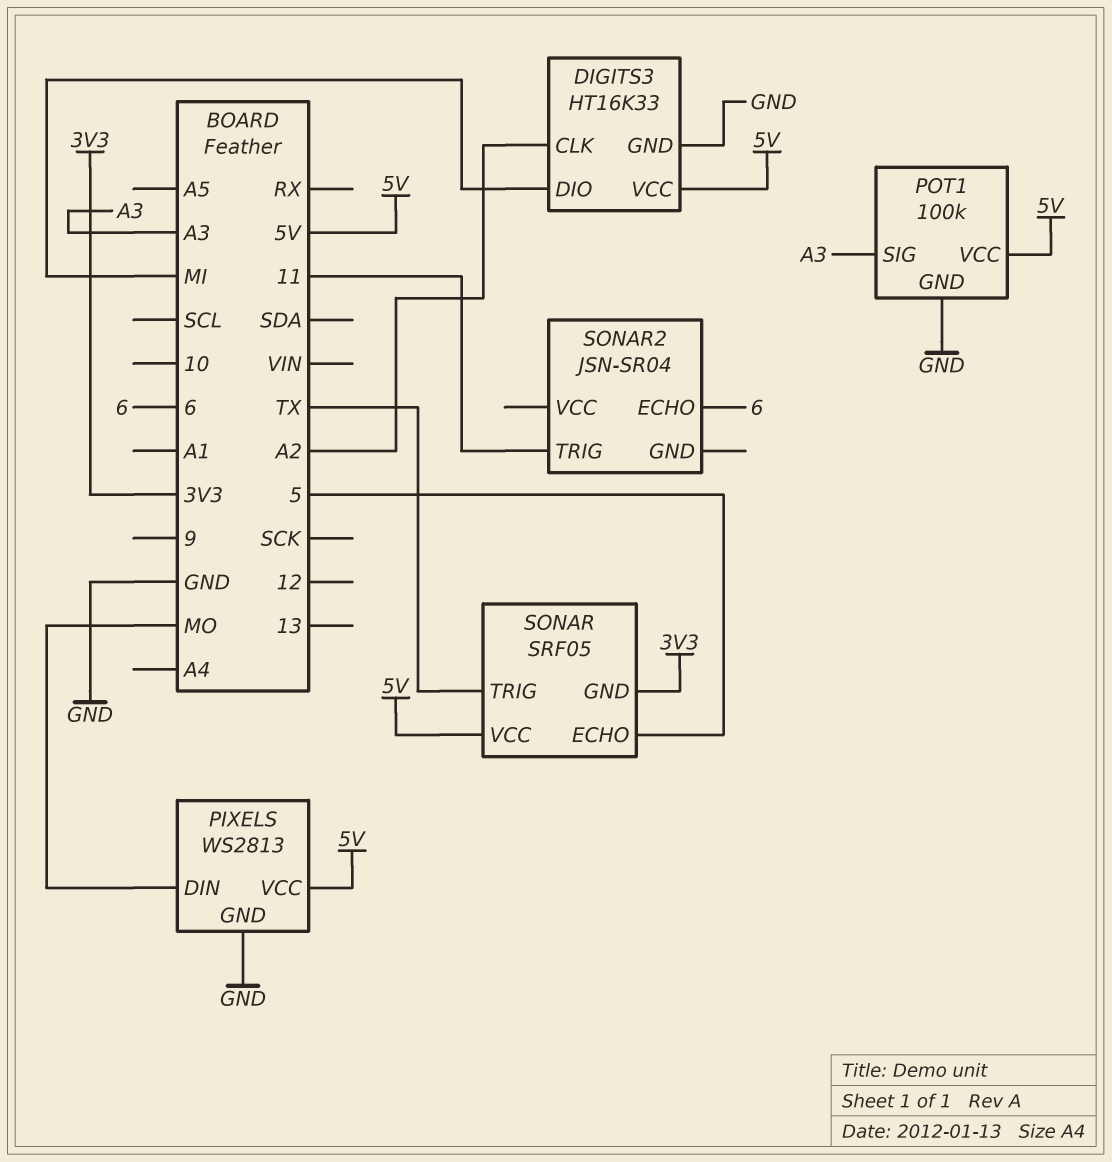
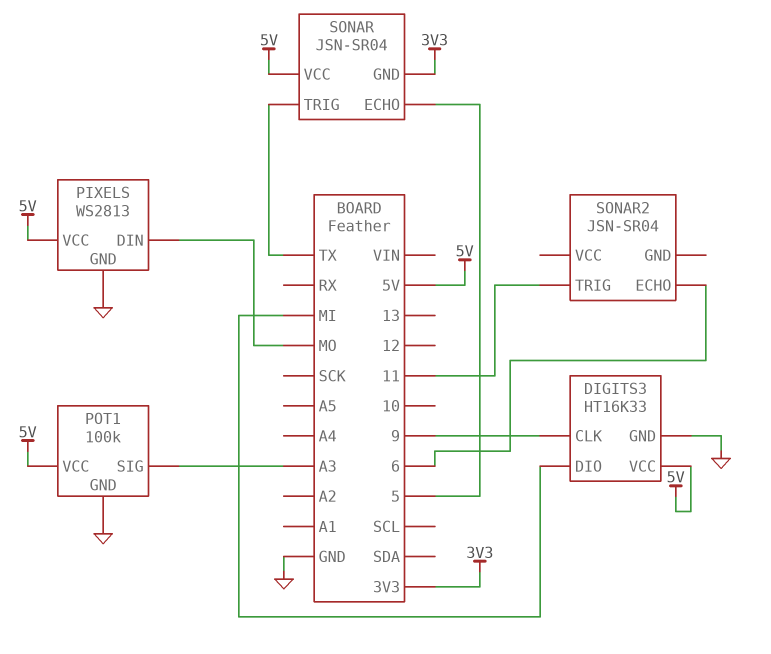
DIGITS3 pin CLK: A2 -> 9
SONAR: SRF05 -> JSN-SR04

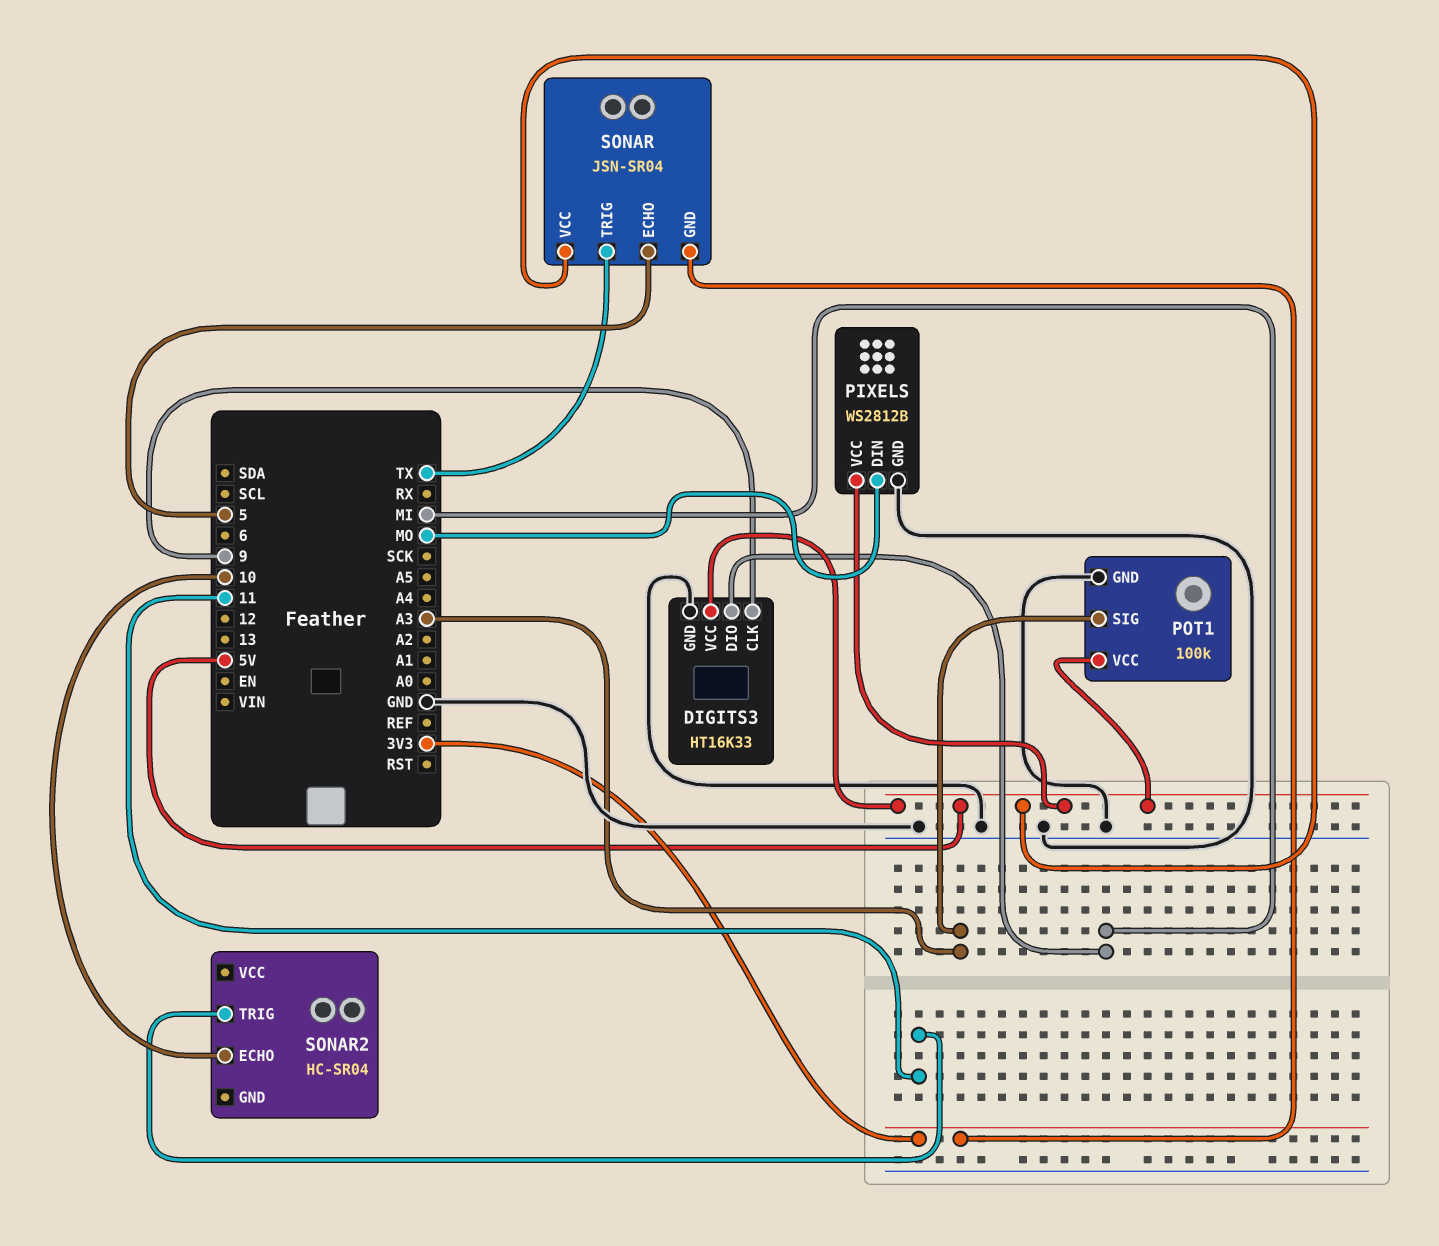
PIXELS: WS2813 -> WS2812B
SONAR2: JSN-SR04 -> HC-SR04
SONAR2 pin ECHO: 6 -> 10

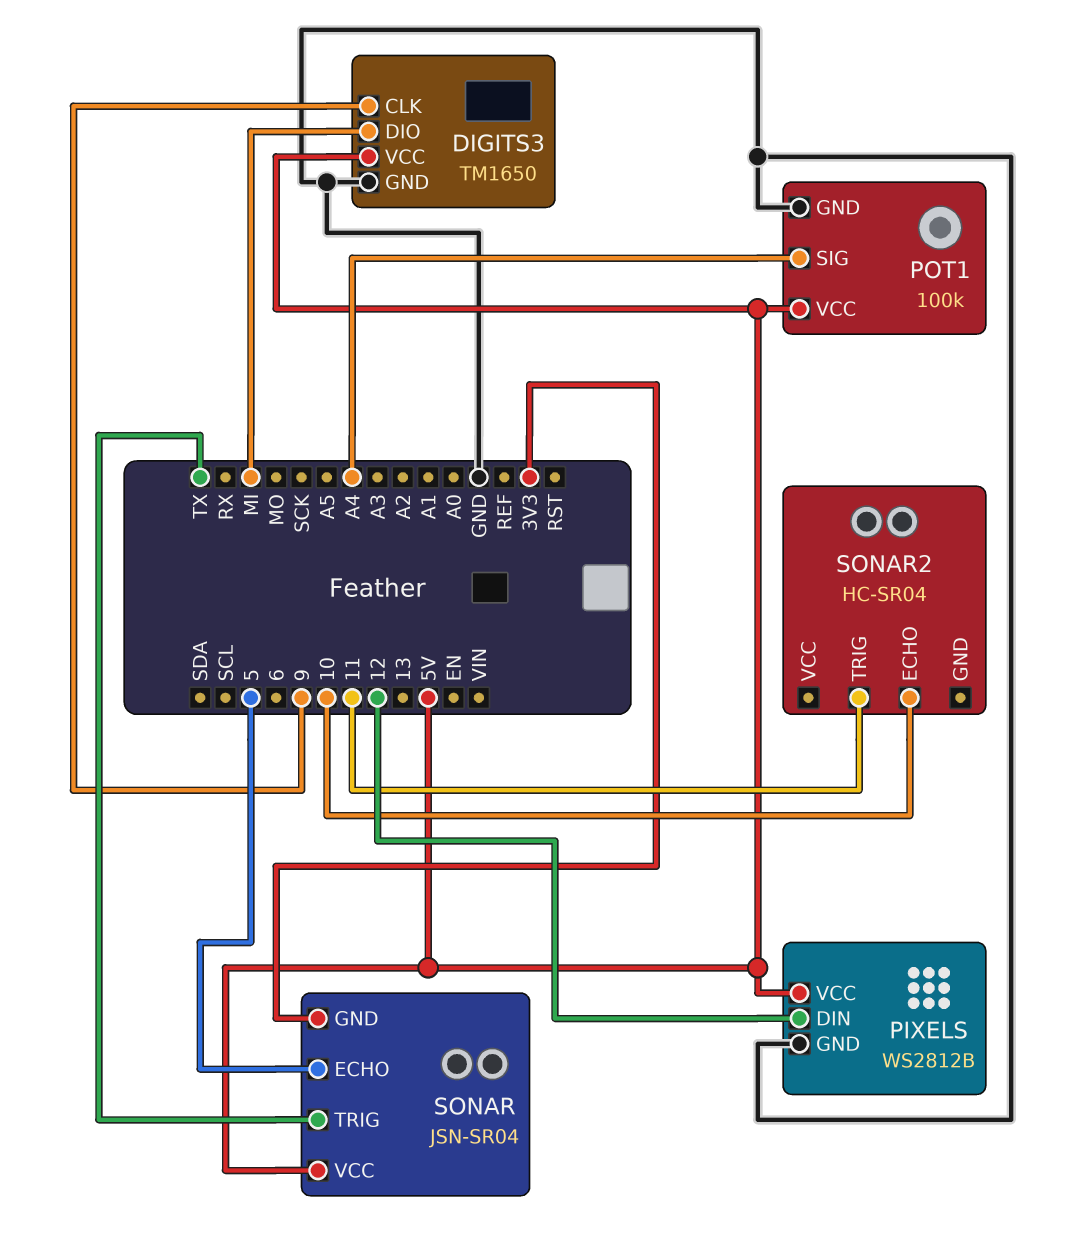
DIGITS3: HT16K33 -> TM1650
PIXELS pin DIN: MO -> 12
POT1 pin SIG: A3 -> A4

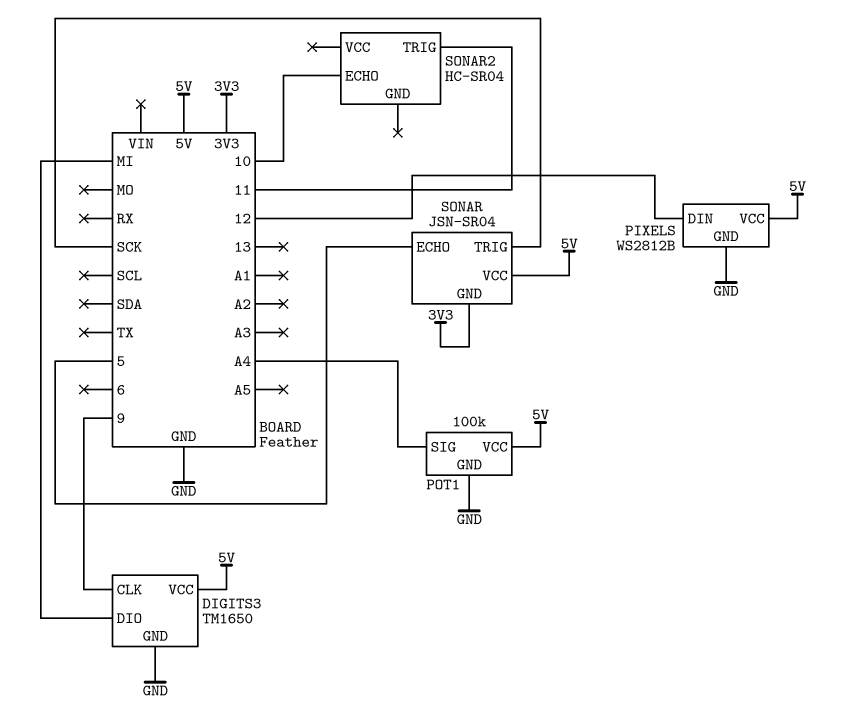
SONAR pin TRIG: TX -> SCK

